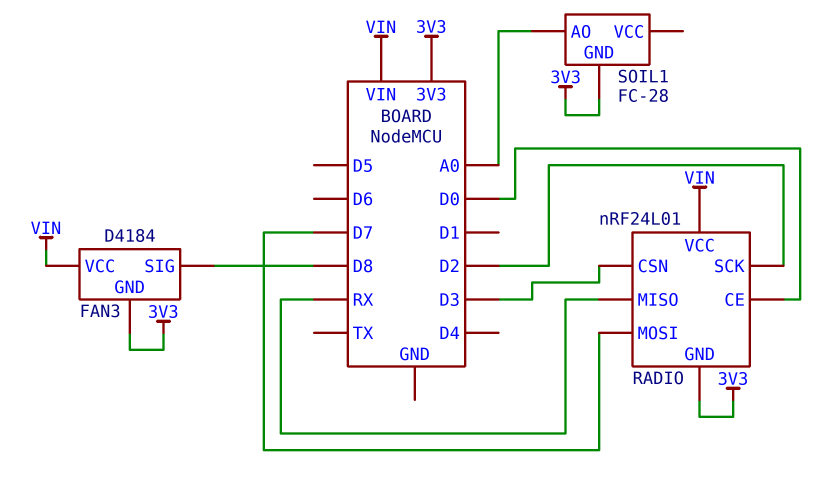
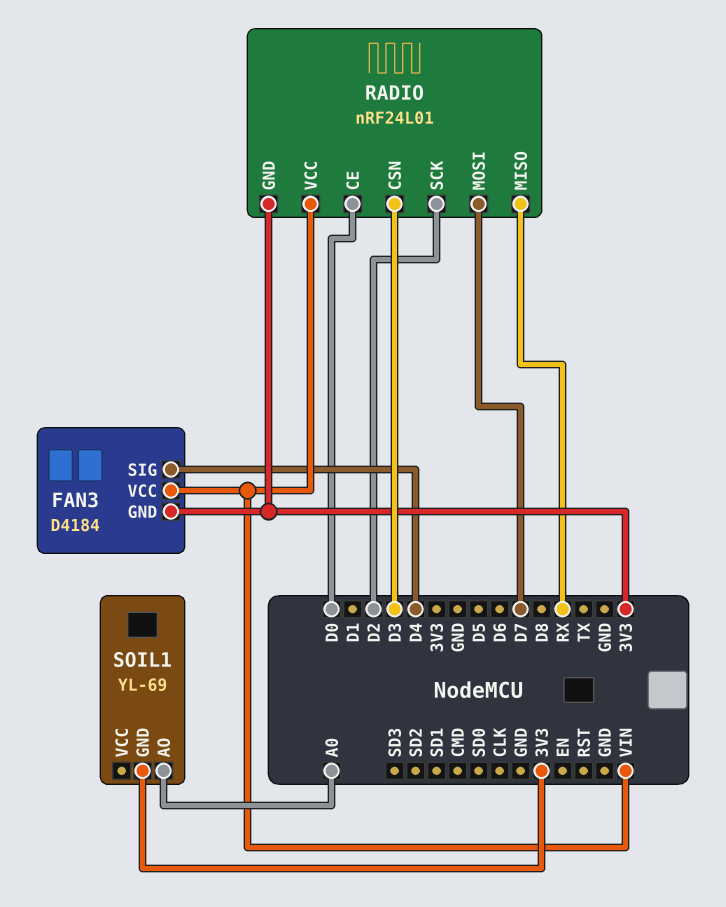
FAN3 pin SIG: D8 -> D4
SOIL1: FC-28 -> YL-69

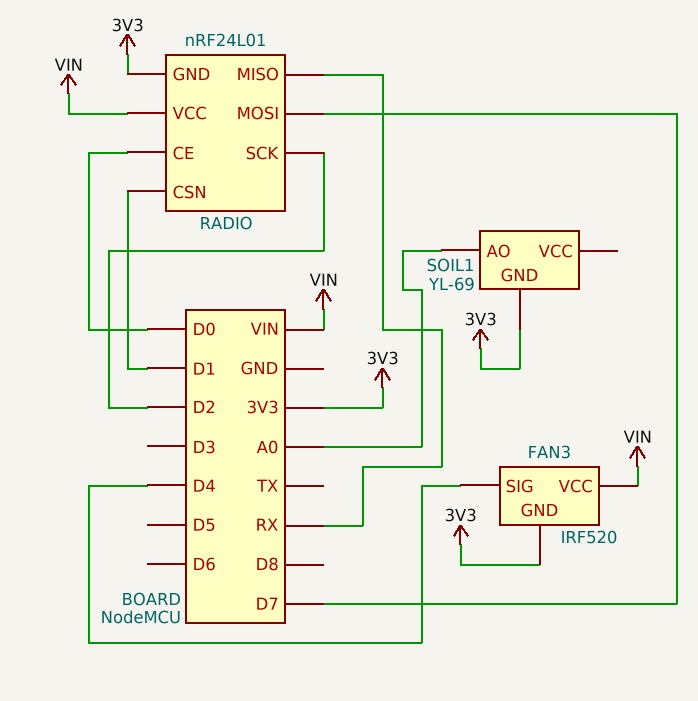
FAN3: D4184 -> IRF520
RADIO pin CSN: D3 -> D1

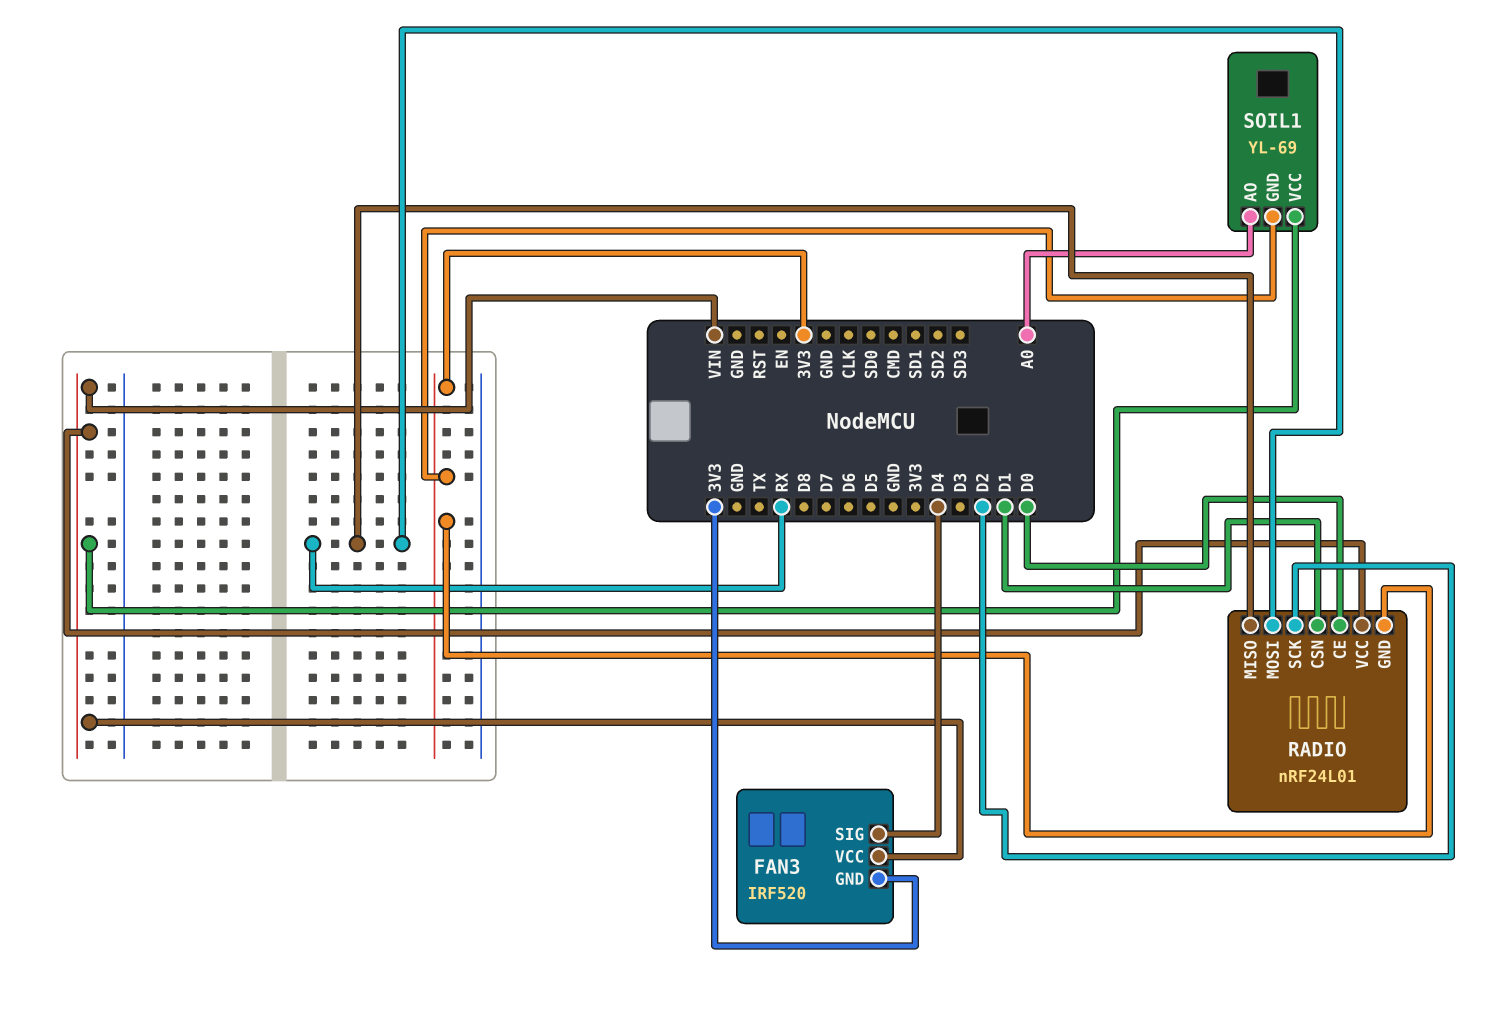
RADIO pin MOSI: D7 -> RX
SOIL1 pin VCC: none -> VIN

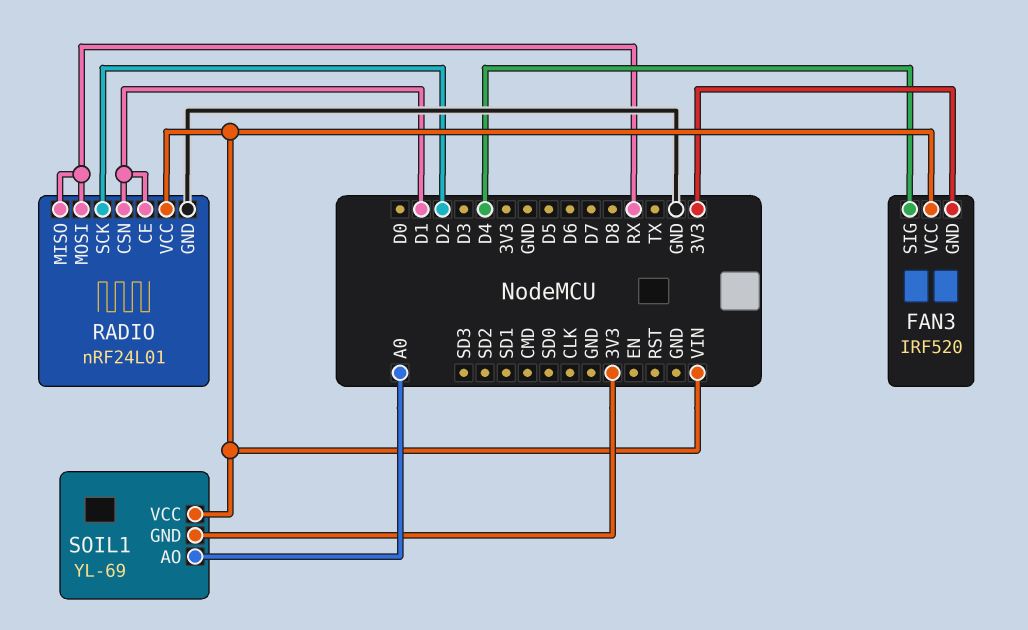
RADIO pin CE: D0 -> D1
RADIO pin GND: 3V3 -> GND

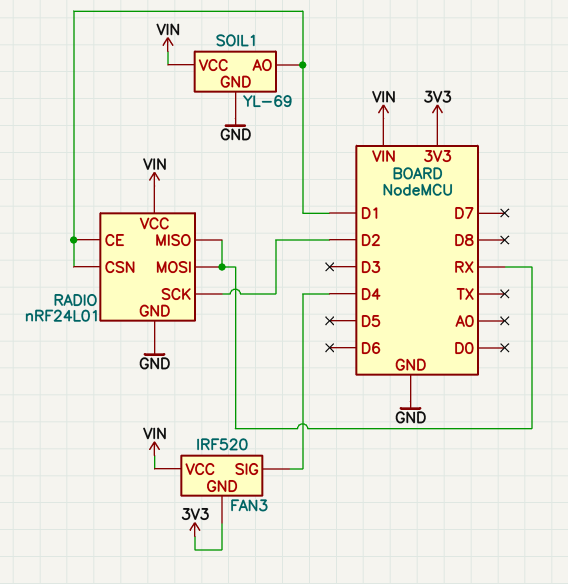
SOIL1 pin AO: A0 -> D1
SOIL1 pin GND: 3V3 -> GND

